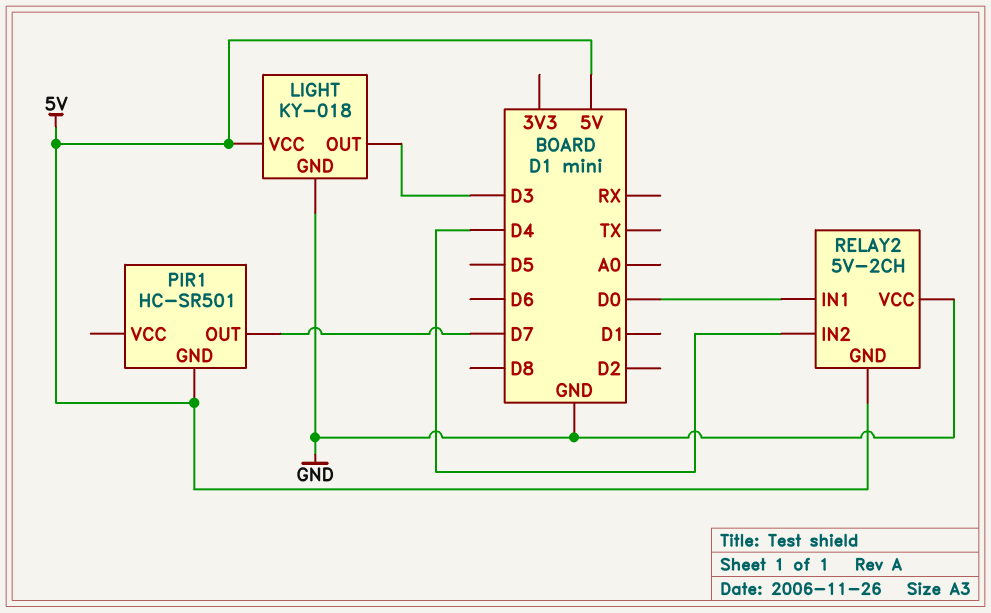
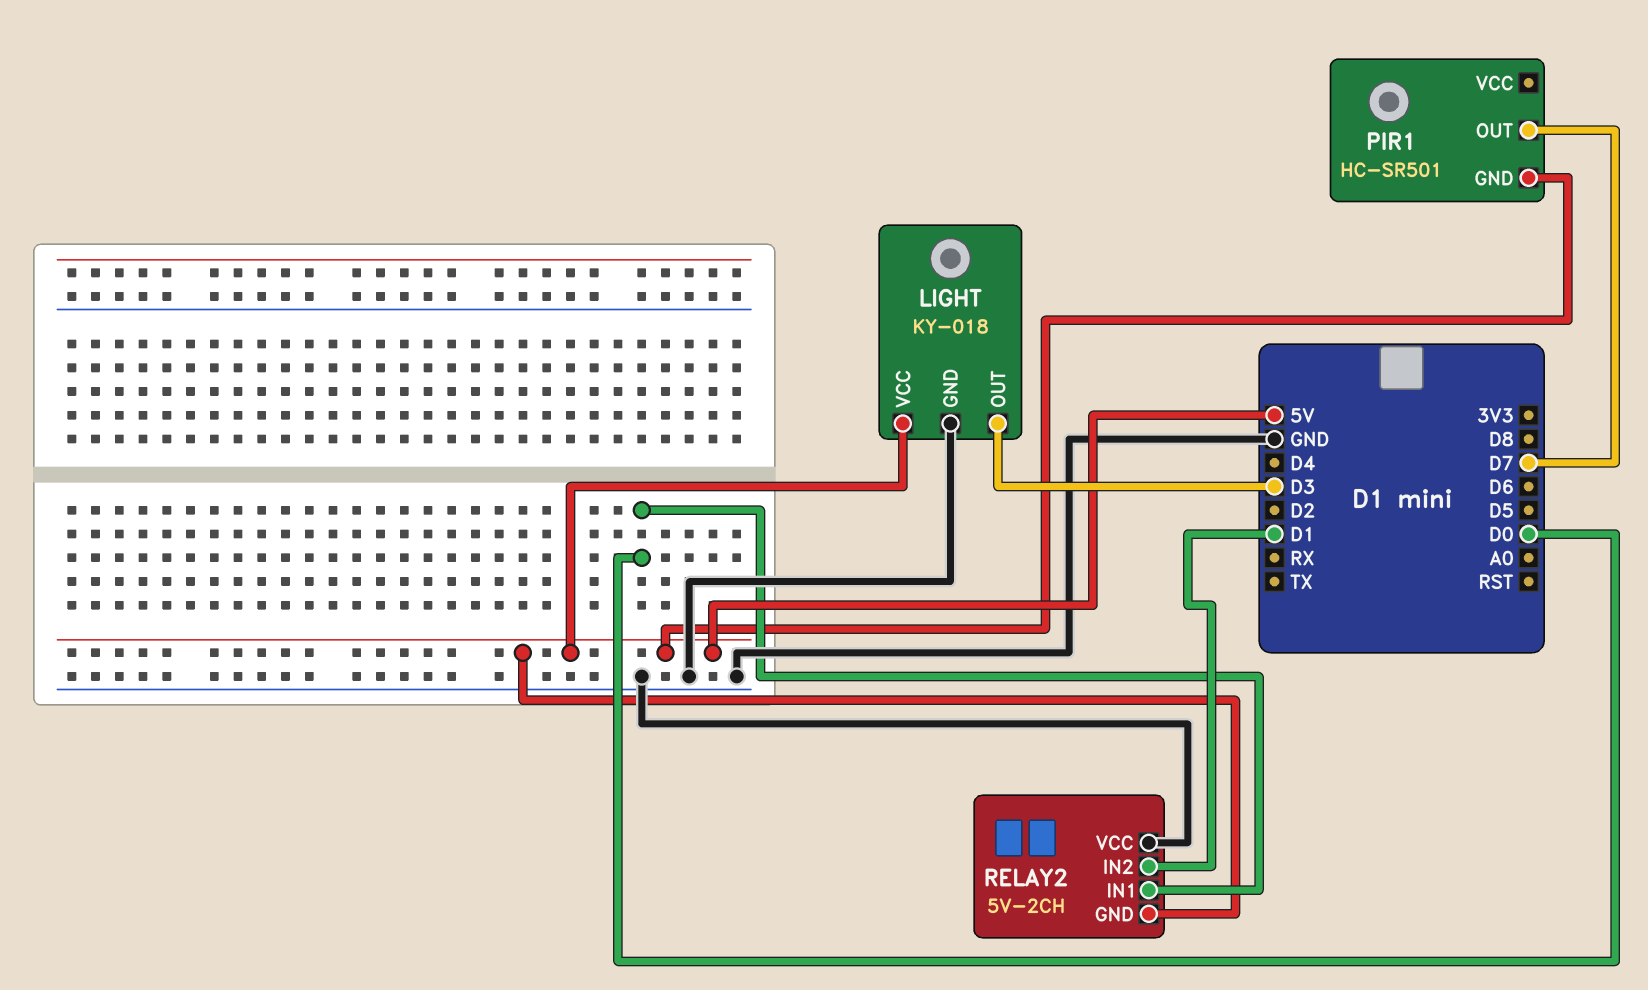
RELAY2 pin IN2: D4 -> D1

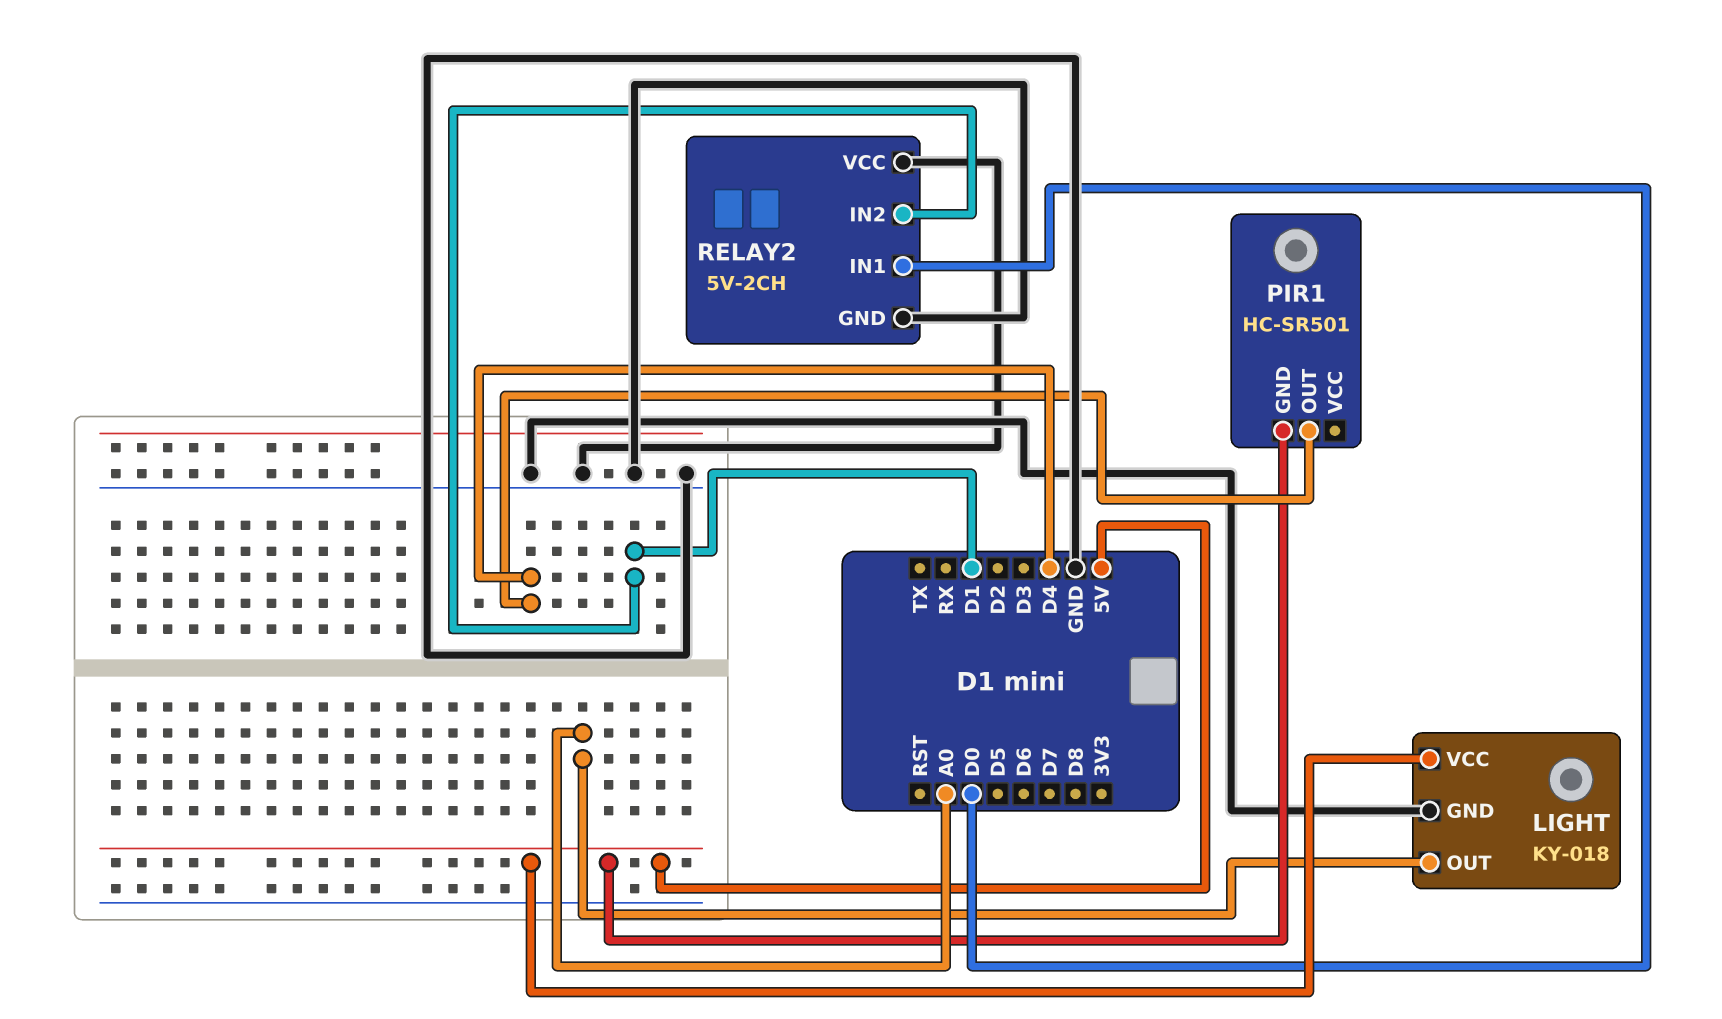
LIGHT pin OUT: D3 -> A0
PIR1 pin OUT: D7 -> D4
RELAY2 pin GND: 5V -> GND

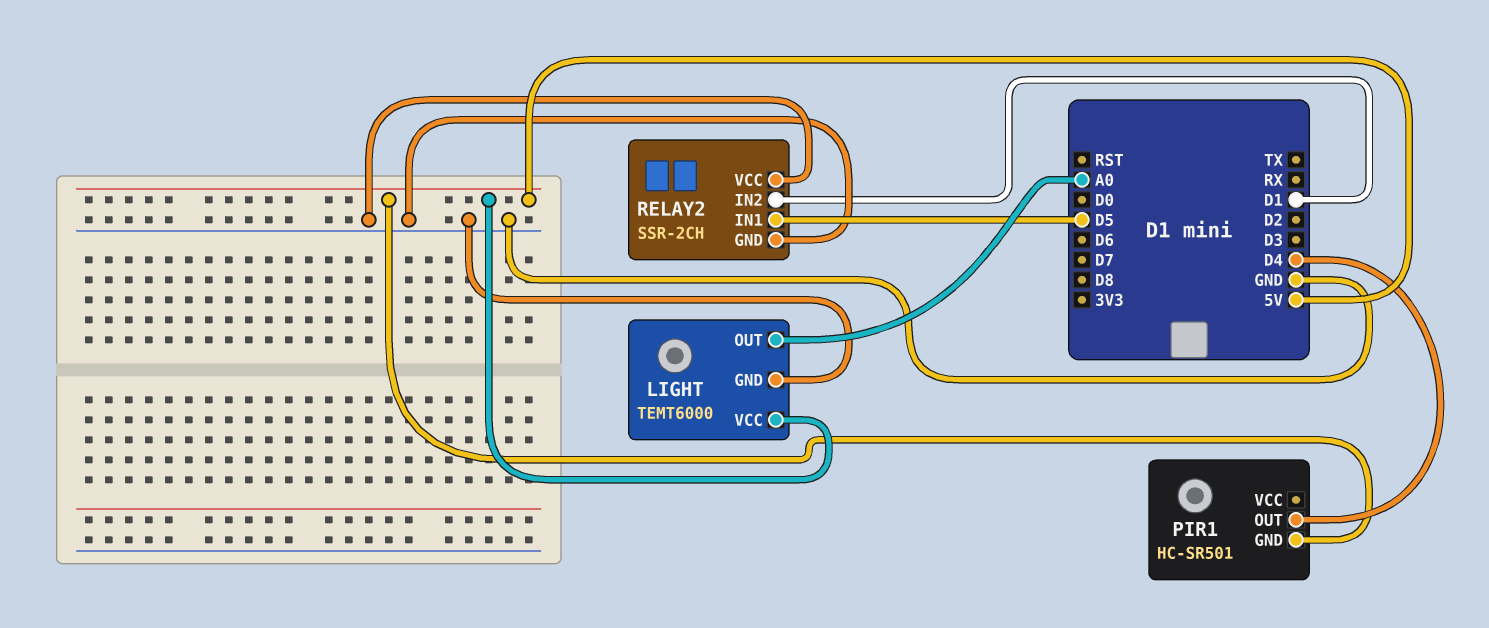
LIGHT: KY-018 -> TEMT6000
RELAY2: 5V-2CH -> SSR-2CH
RELAY2 pin IN1: D0 -> D5

